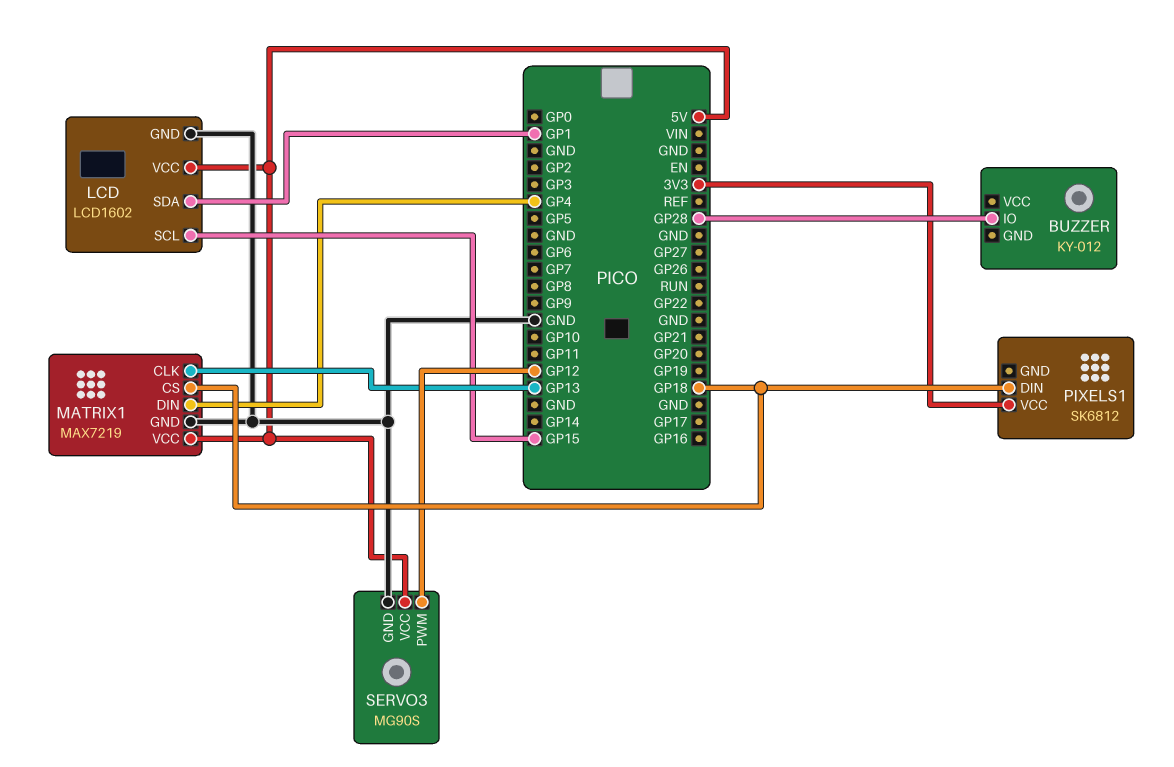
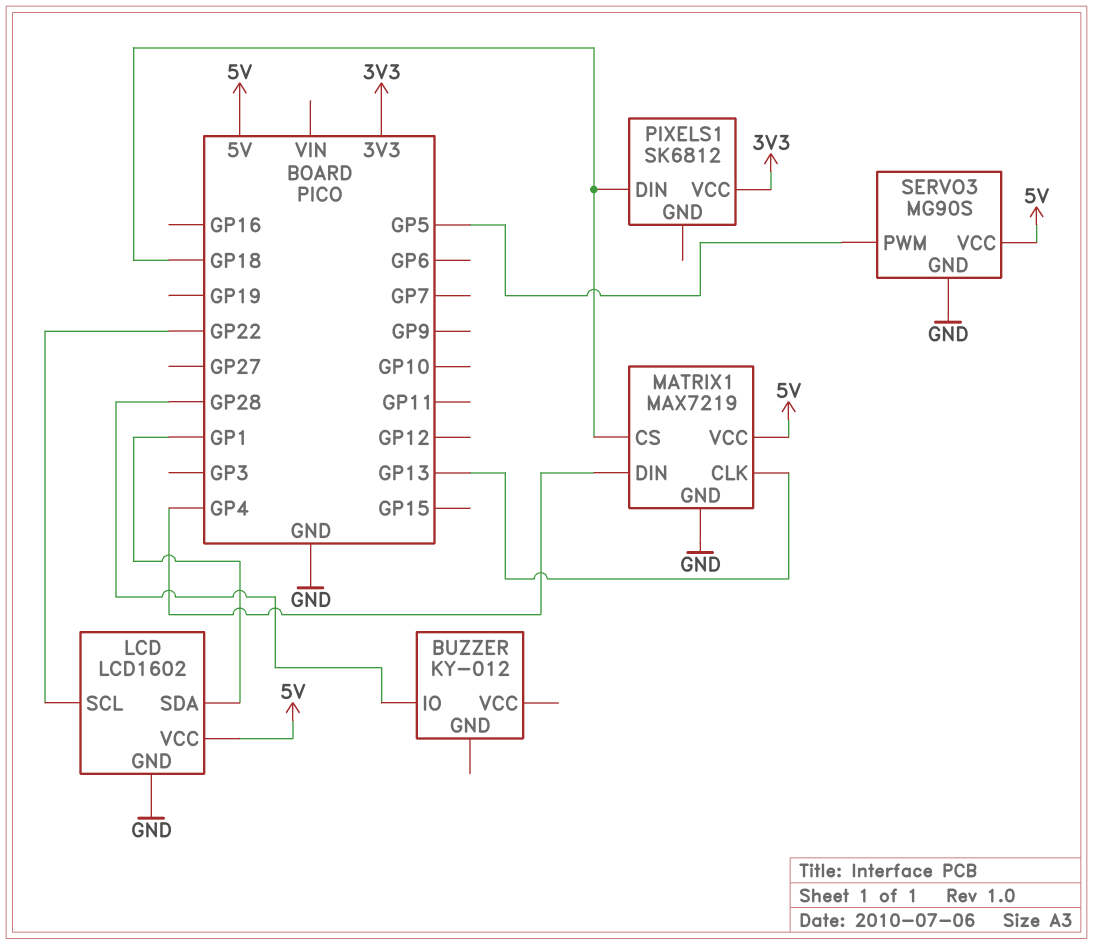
LCD pin SCL: GP15 -> GP22
SERVO3 pin PWM: GP12 -> GP5

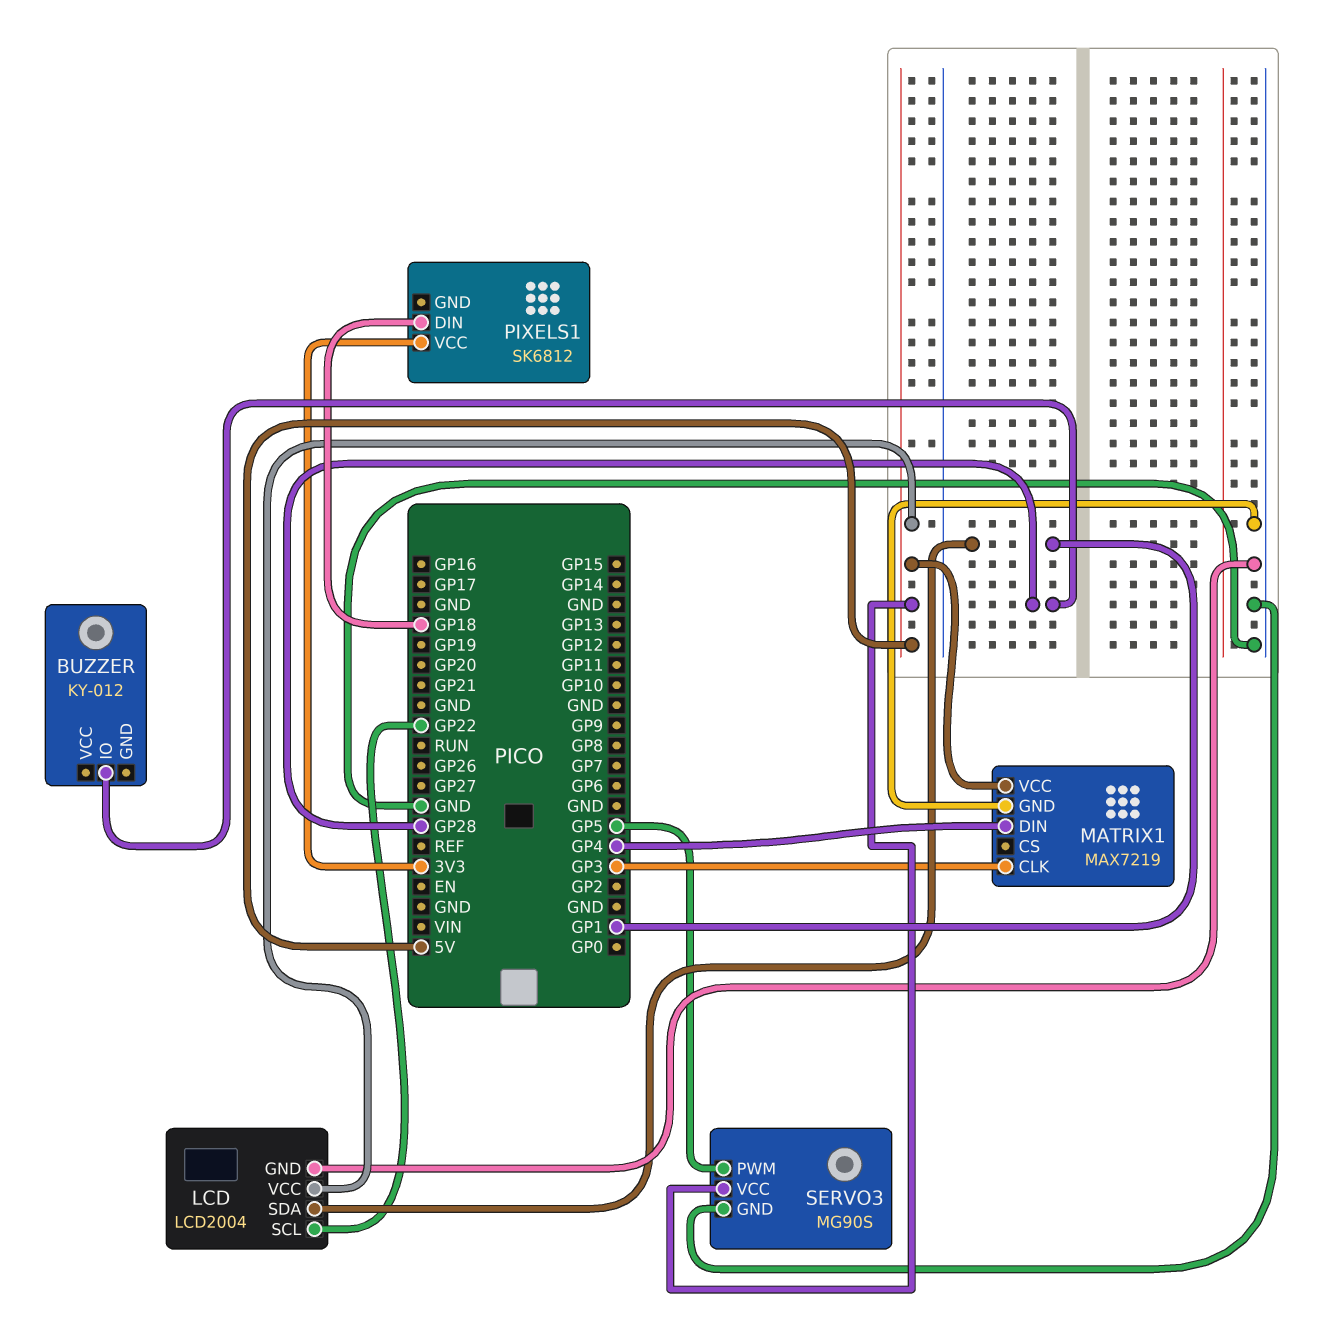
LCD: LCD1602 -> LCD2004
MATRIX1 pin CLK: GP13 -> GP3
MATRIX1 pin CS: GP18 -> none

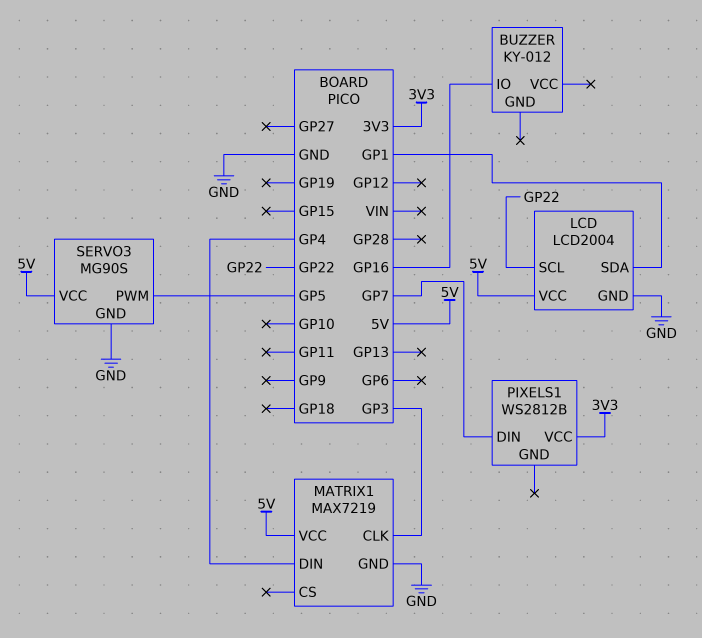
BUZZER pin IO: GP28 -> GP16
PIXELS1: SK6812 -> WS2812B
PIXELS1 pin DIN: GP18 -> GP7

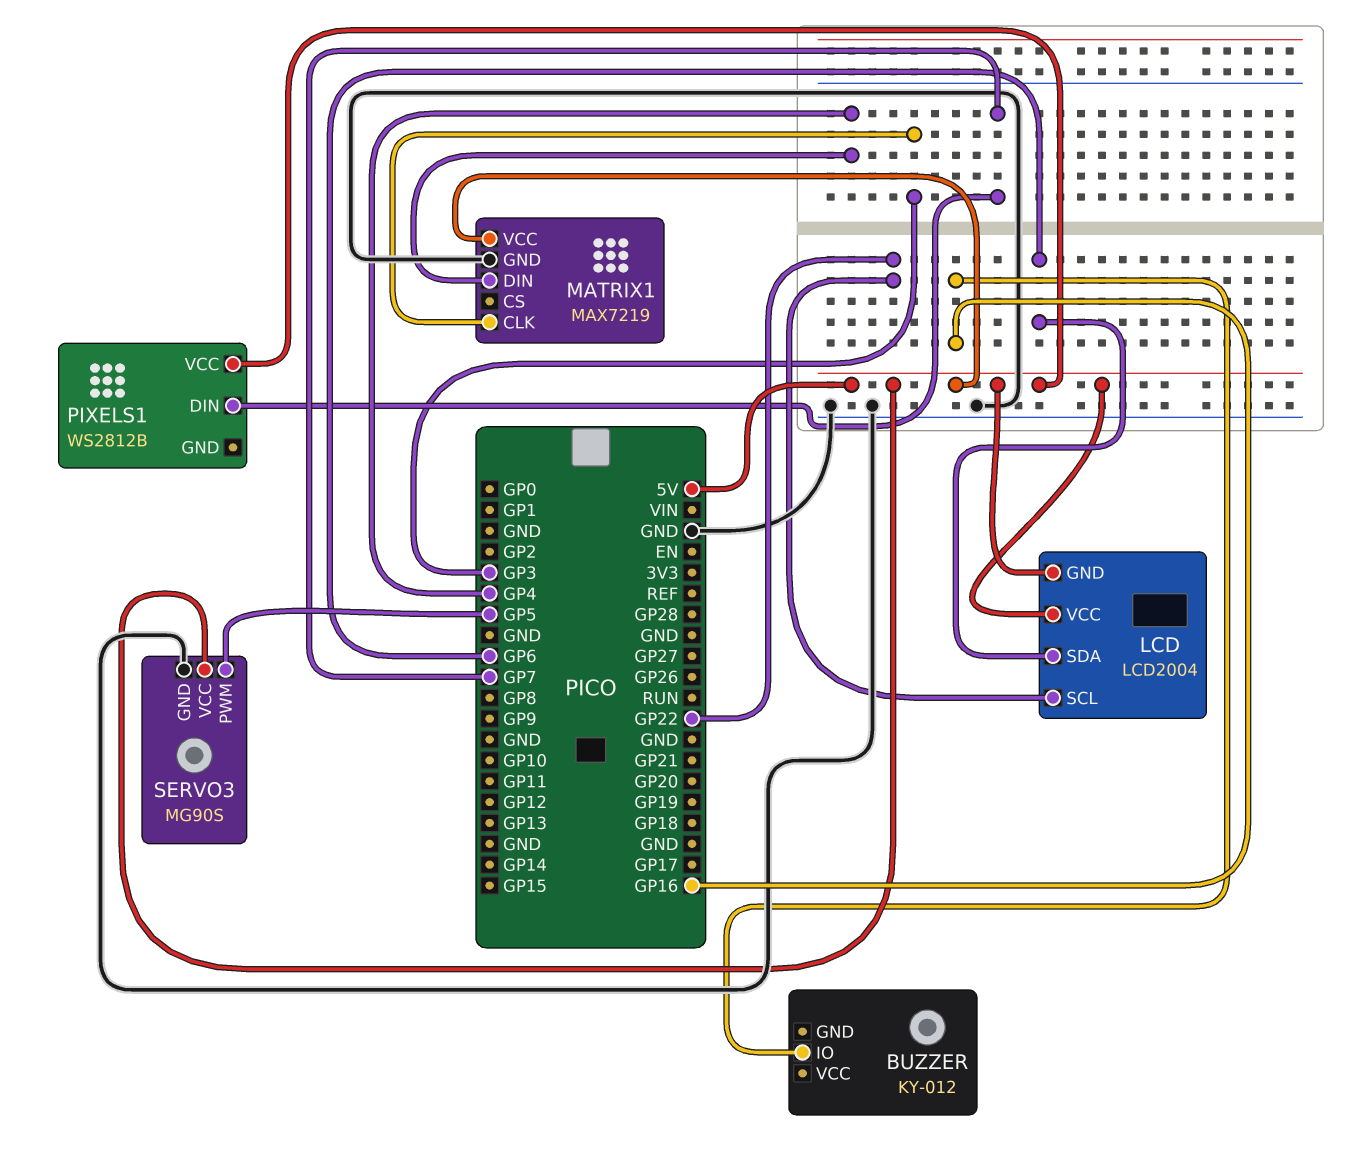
LCD pin GND: GND -> 5V
LCD pin SDA: GP1 -> GP6
PIXELS1 pin VCC: 3V3 -> 5V

